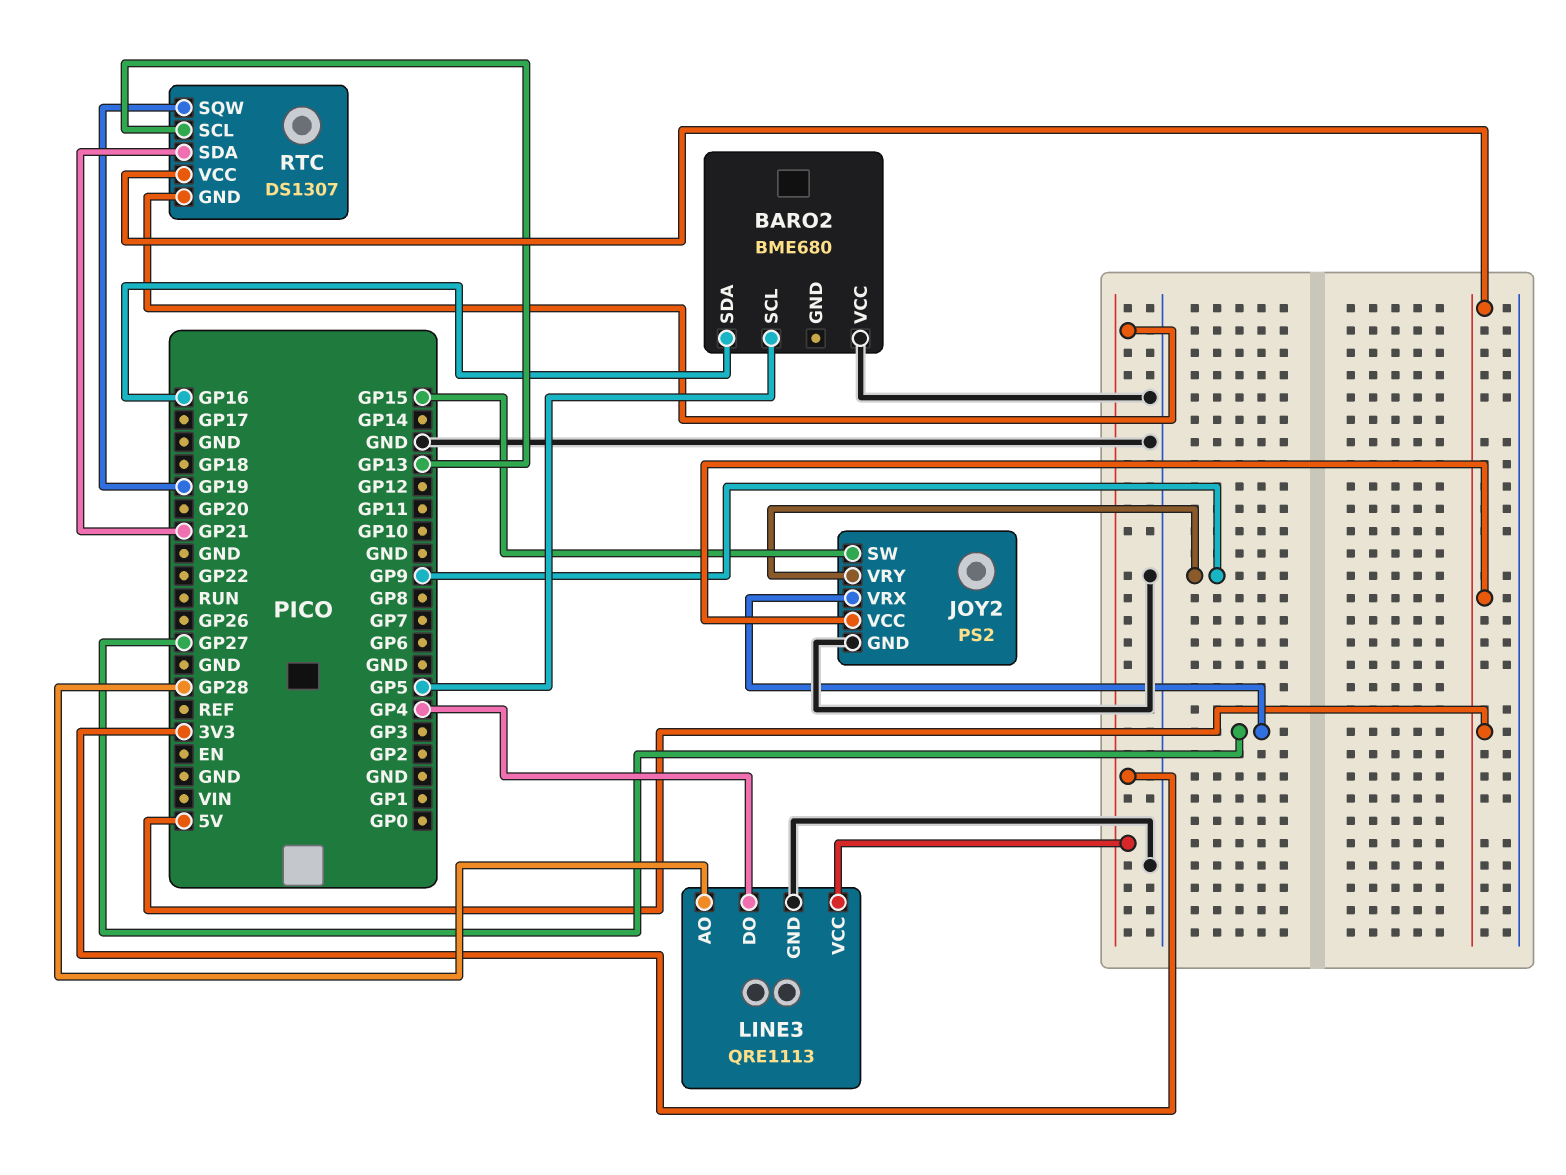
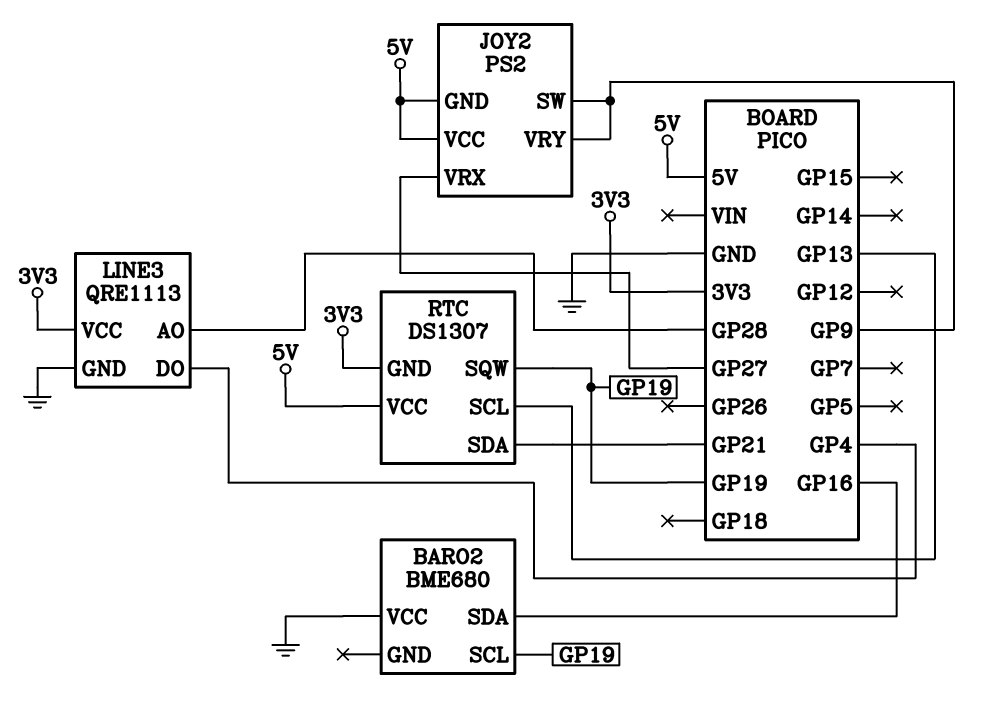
BARO2 pin SCL: GP5 -> GP19
JOY2 pin GND: GND -> 5V
JOY2 pin SW: GP15 -> GP9

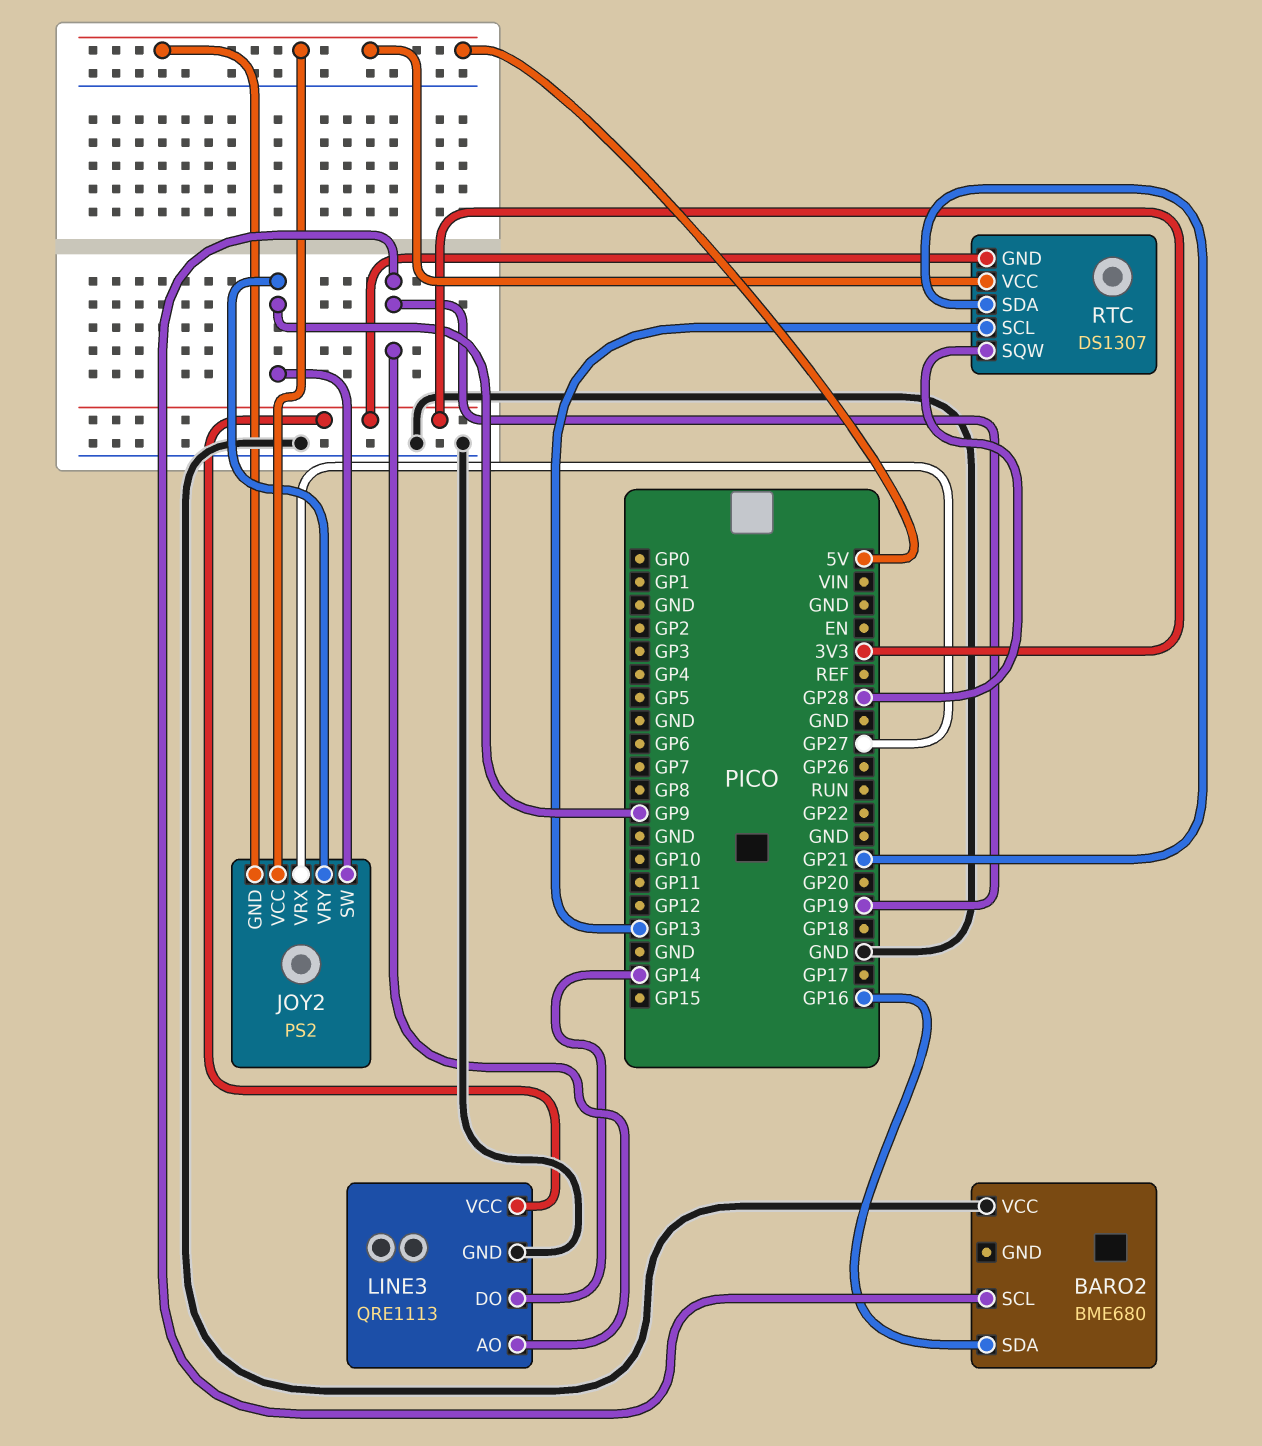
LINE3 pin AO: GP28 -> GP19
LINE3 pin DO: GP4 -> GP14
RTC pin SQW: GP19 -> GP28

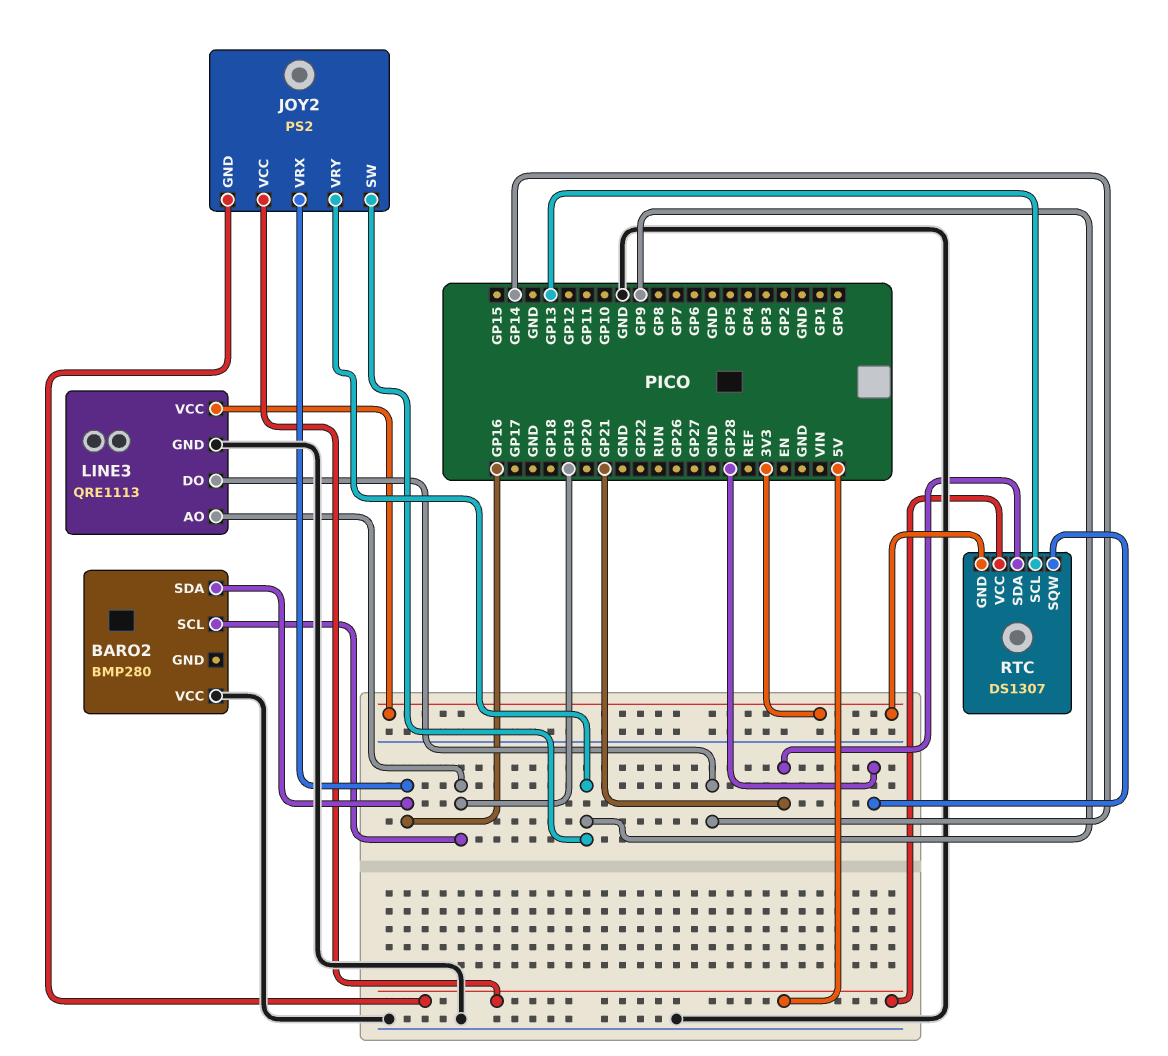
BARO2: BME680 -> BMP280
JOY2 pin VRX: GP27 -> GP16

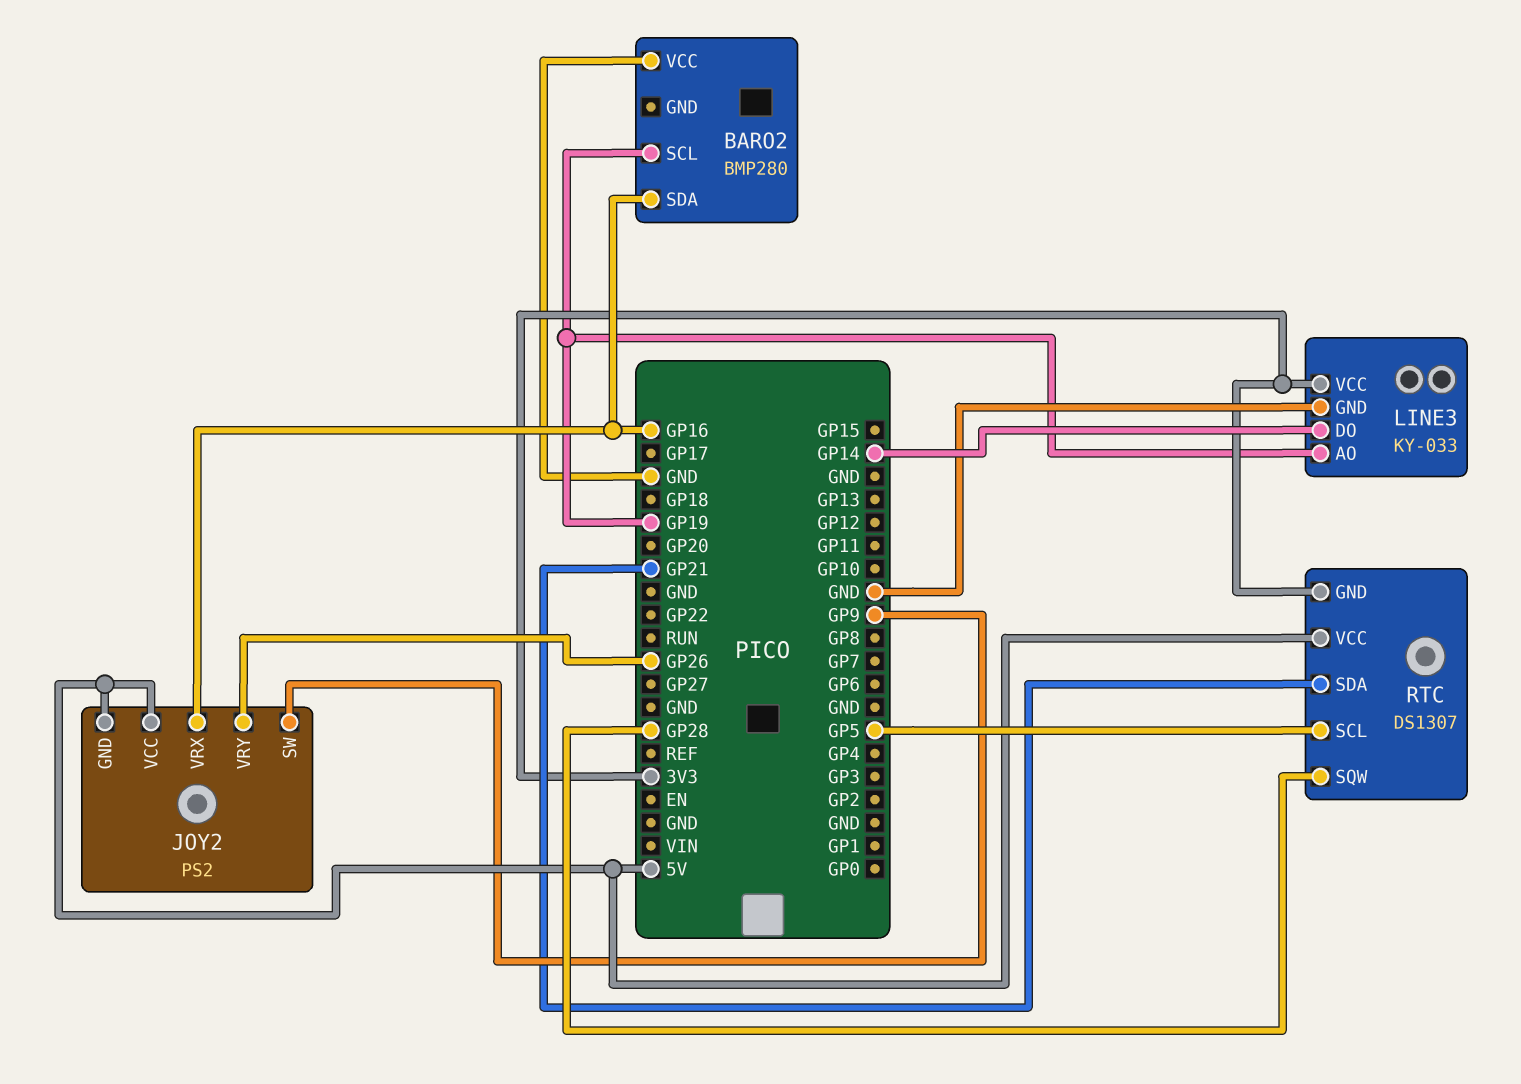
JOY2 pin VRY: GP9 -> GP26
LINE3: QRE1113 -> KY-033
RTC pin SCL: GP13 -> GP5

